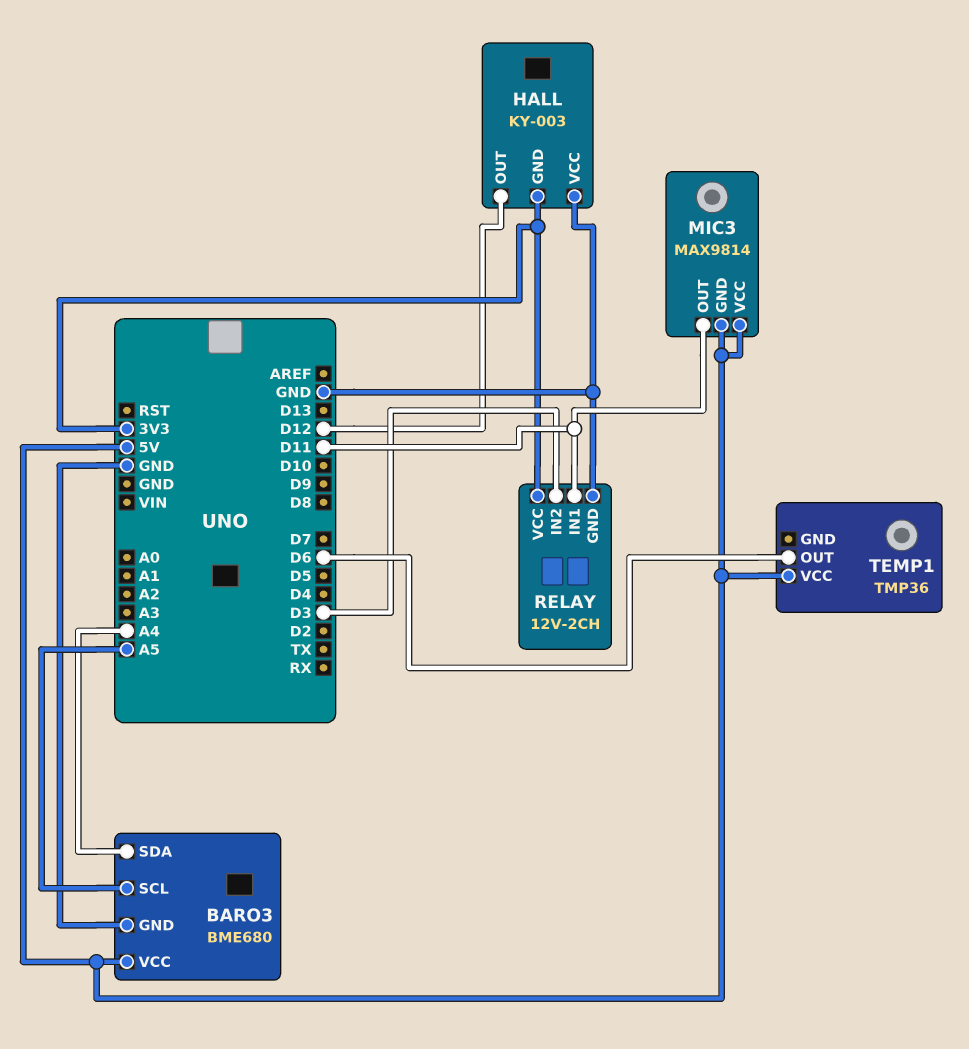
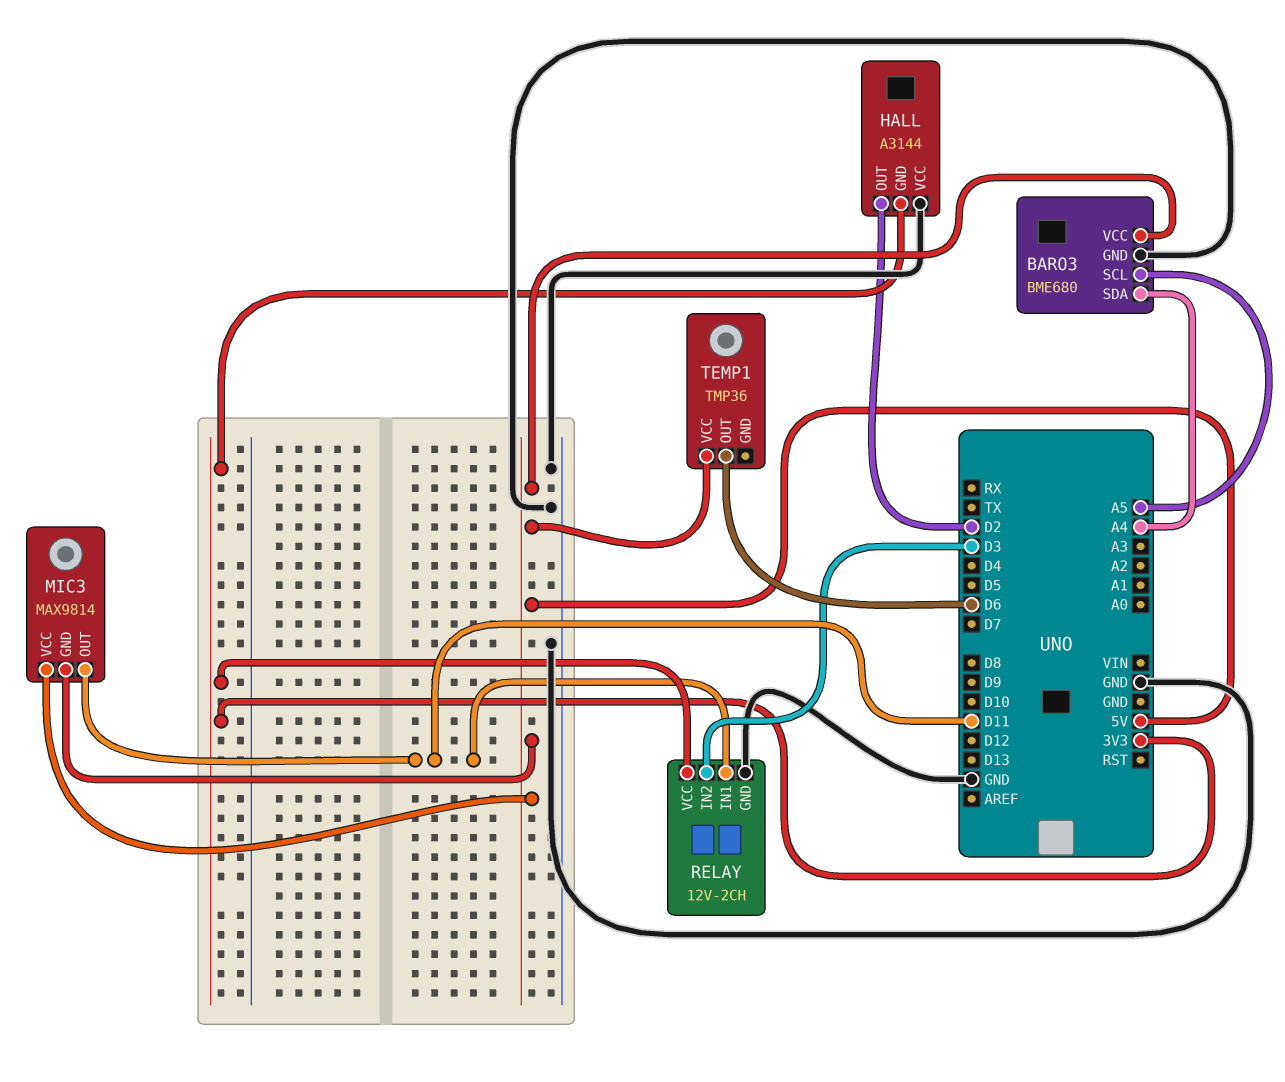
HALL: KY-003 -> A3144
HALL pin OUT: D12 -> D2

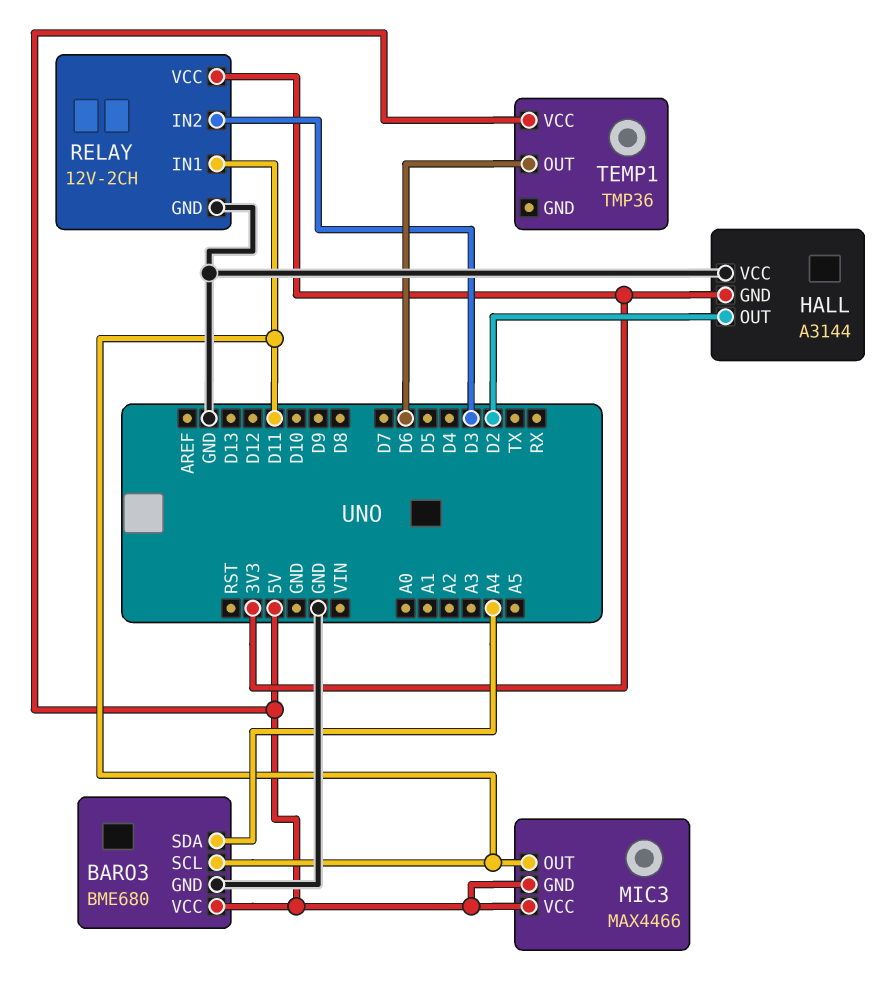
BARO3 pin SCL: A5 -> D11
MIC3: MAX9814 -> MAX4466

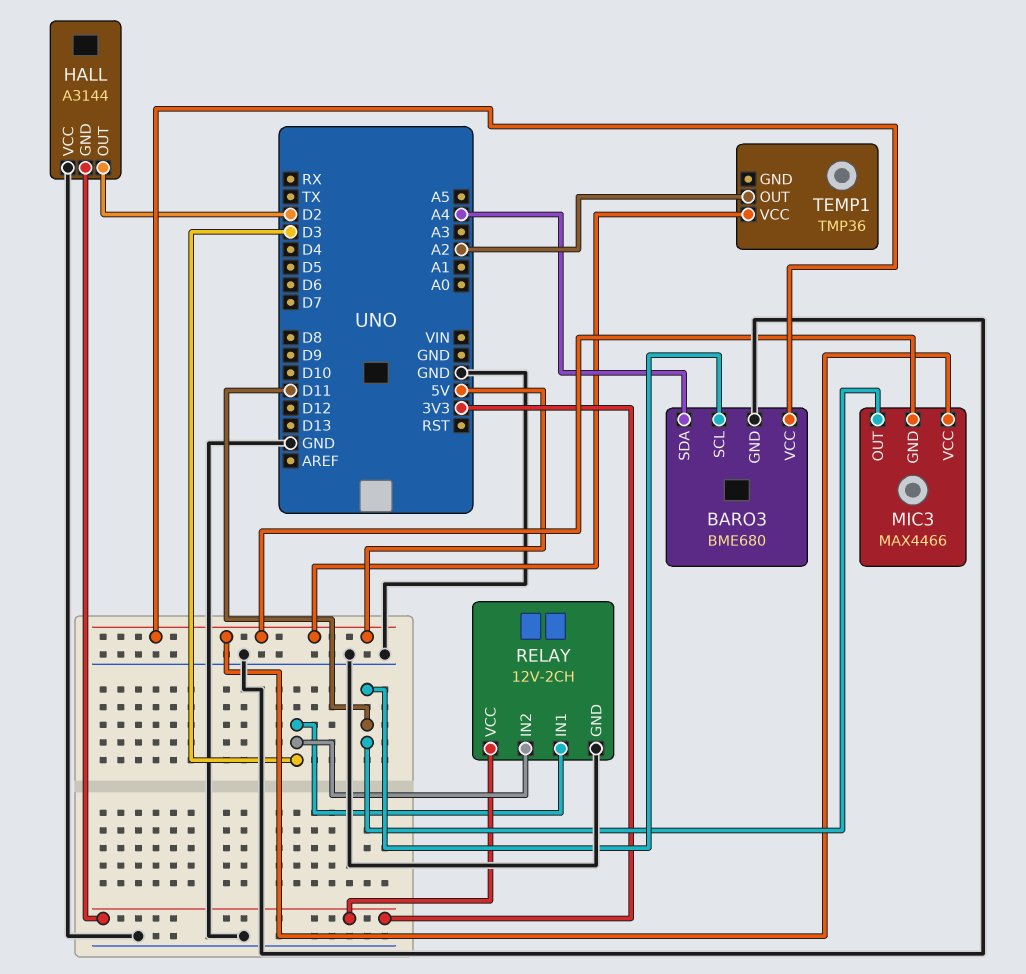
RELAY pin IN1: D11 -> D3
TEMP1 pin OUT: D6 -> A2

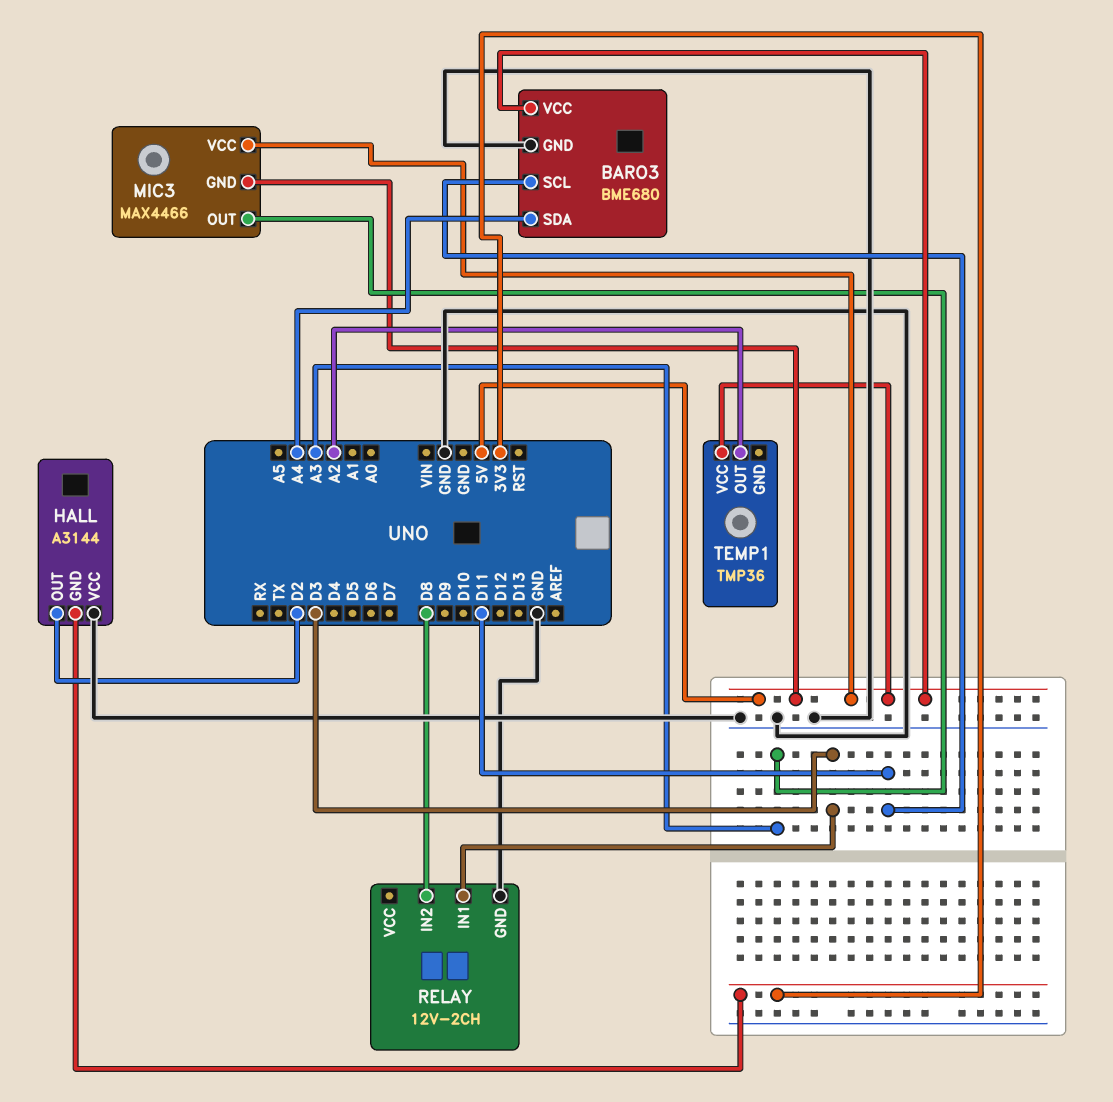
MIC3 pin OUT: D11 -> A3
RELAY pin IN2: D3 -> D8
RELAY pin VCC: 3V3 -> none

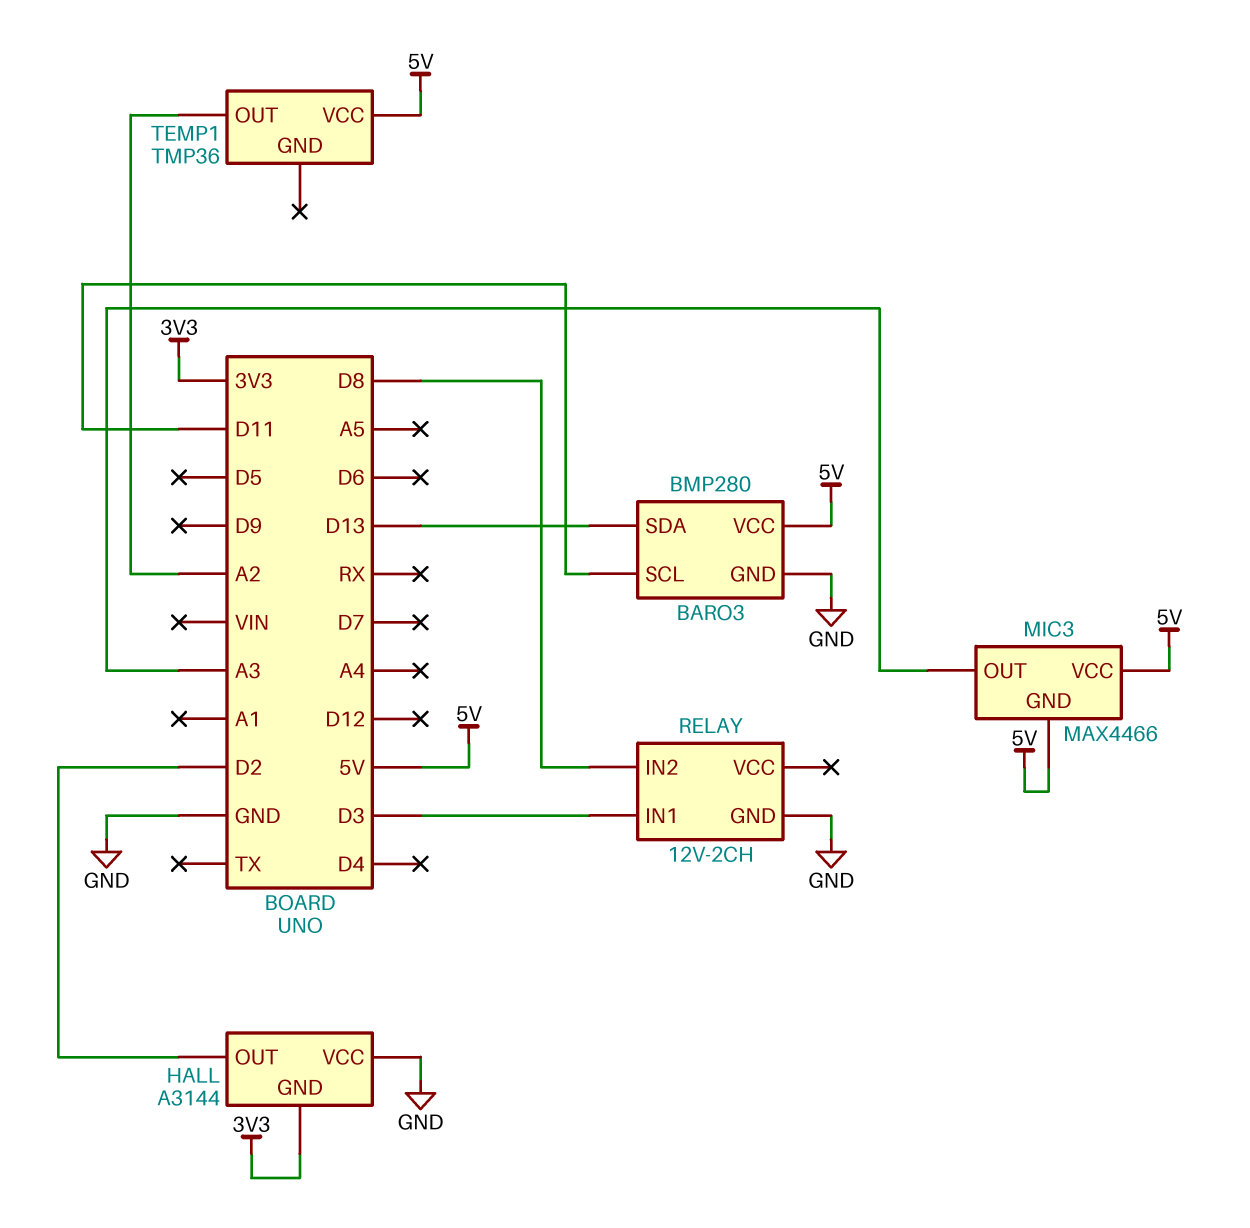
BARO3: BME680 -> BMP280
BARO3 pin SDA: A4 -> D13

